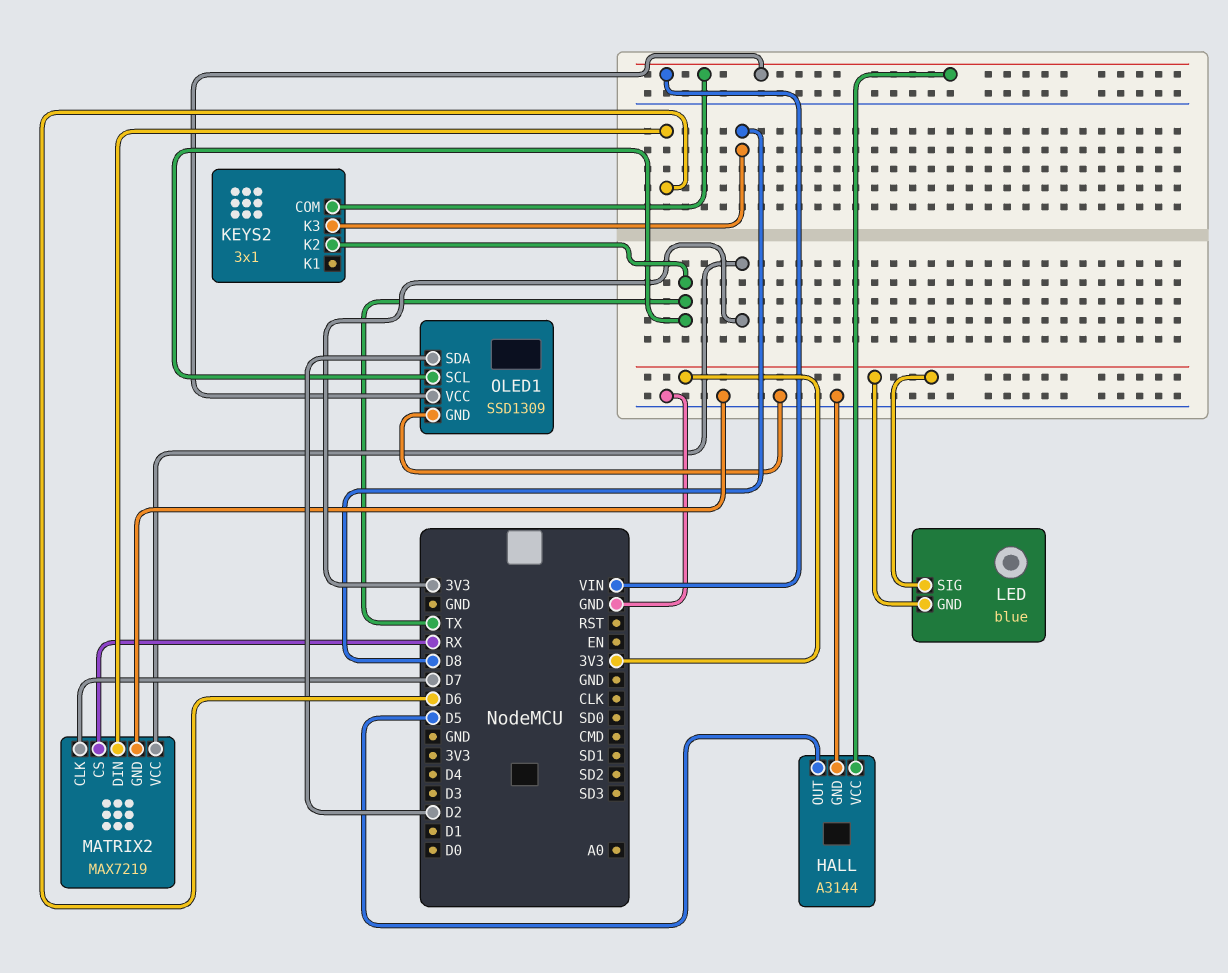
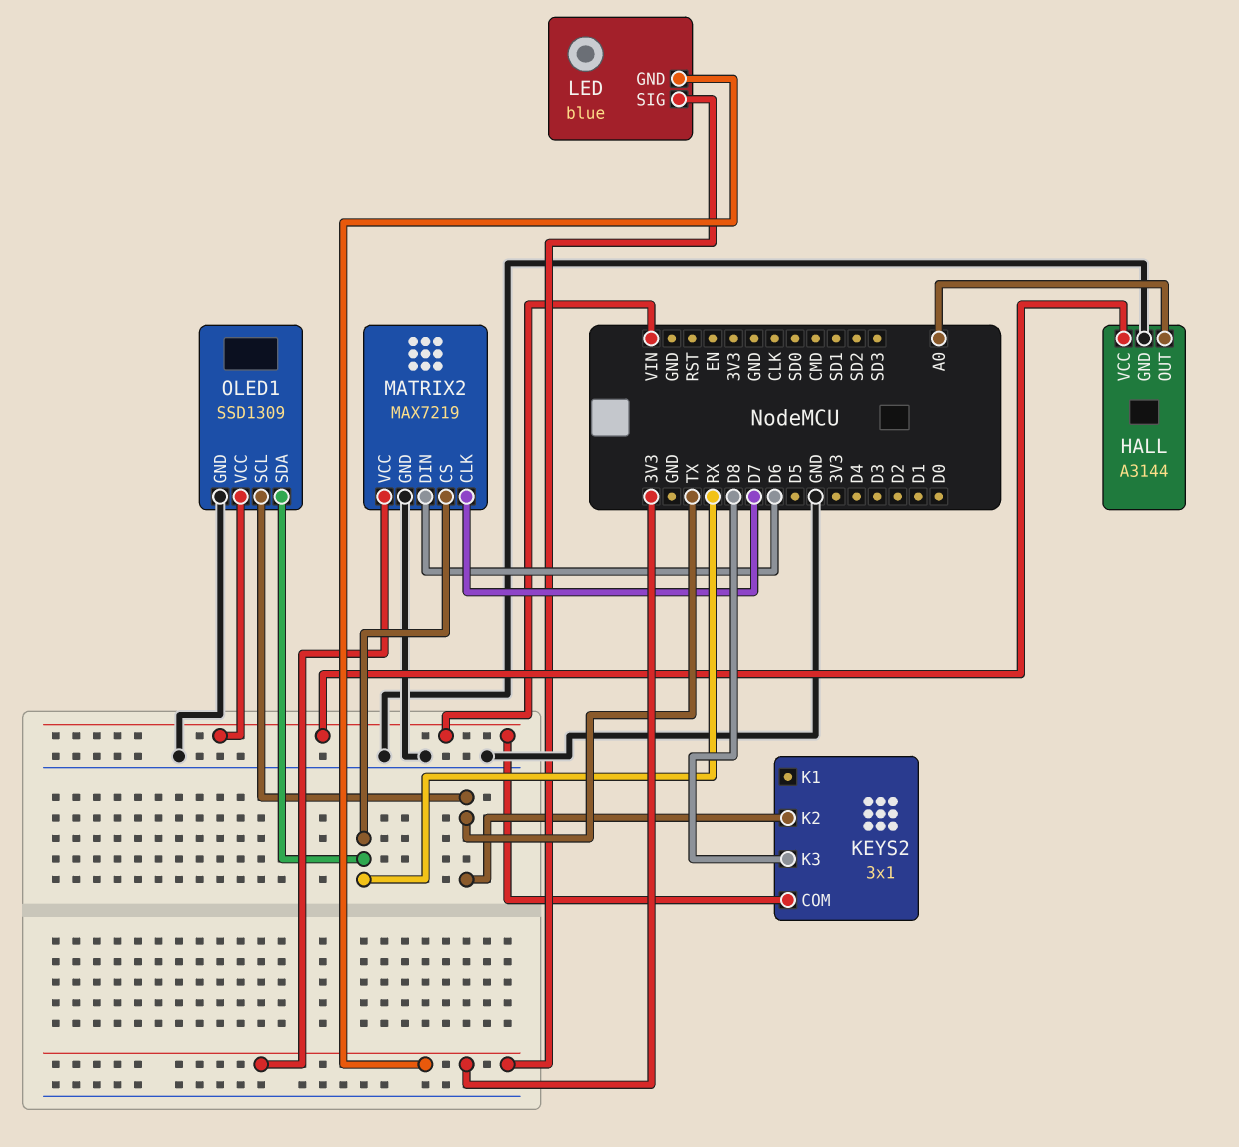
HALL pin OUT: D5 -> A0
OLED1 pin SDA: D2 -> RX

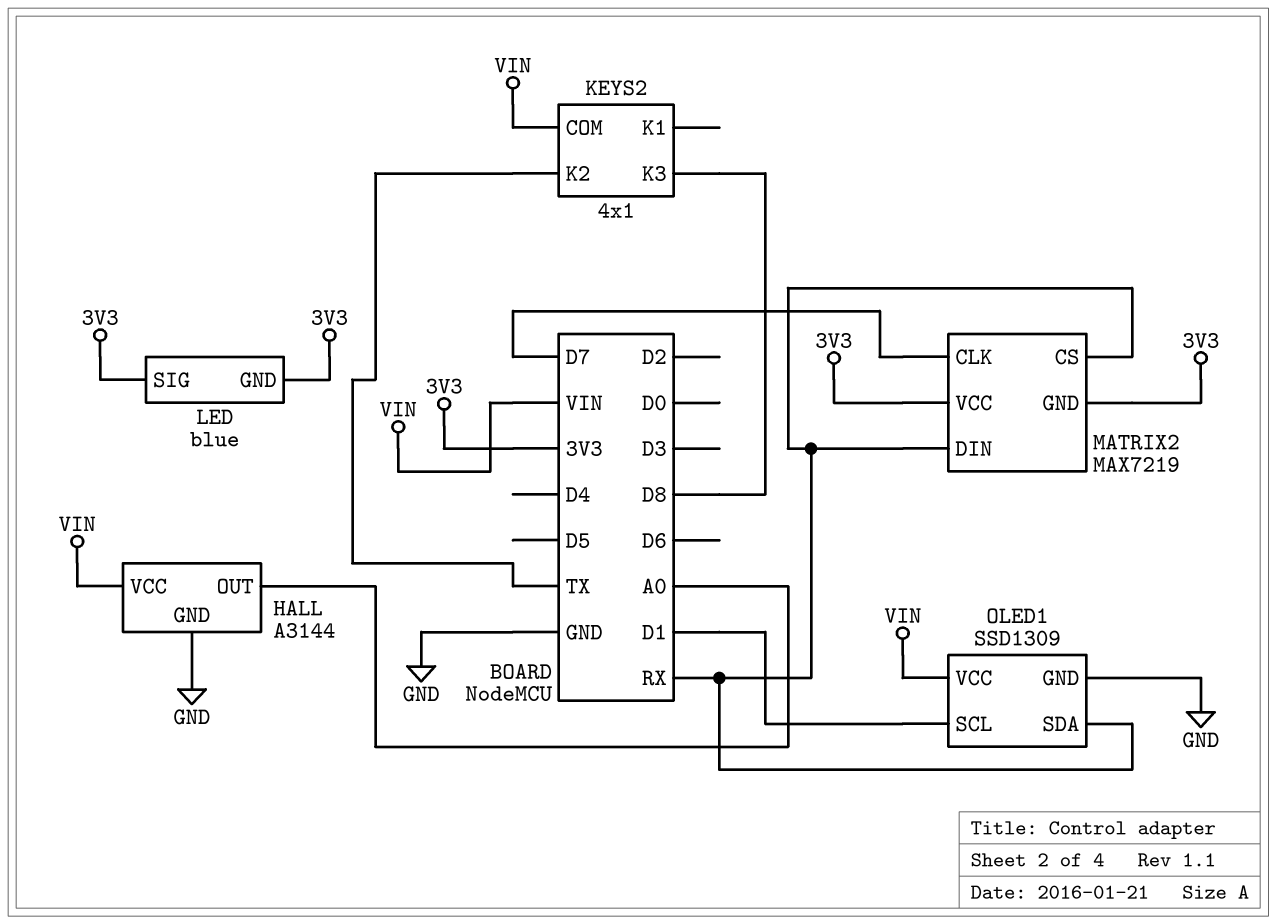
KEYS2: 3x1 -> 4x1
MATRIX2 pin DIN: D6 -> RX
MATRIX2 pin GND: GND -> 3V3
OLED1 pin SCL: TX -> D1

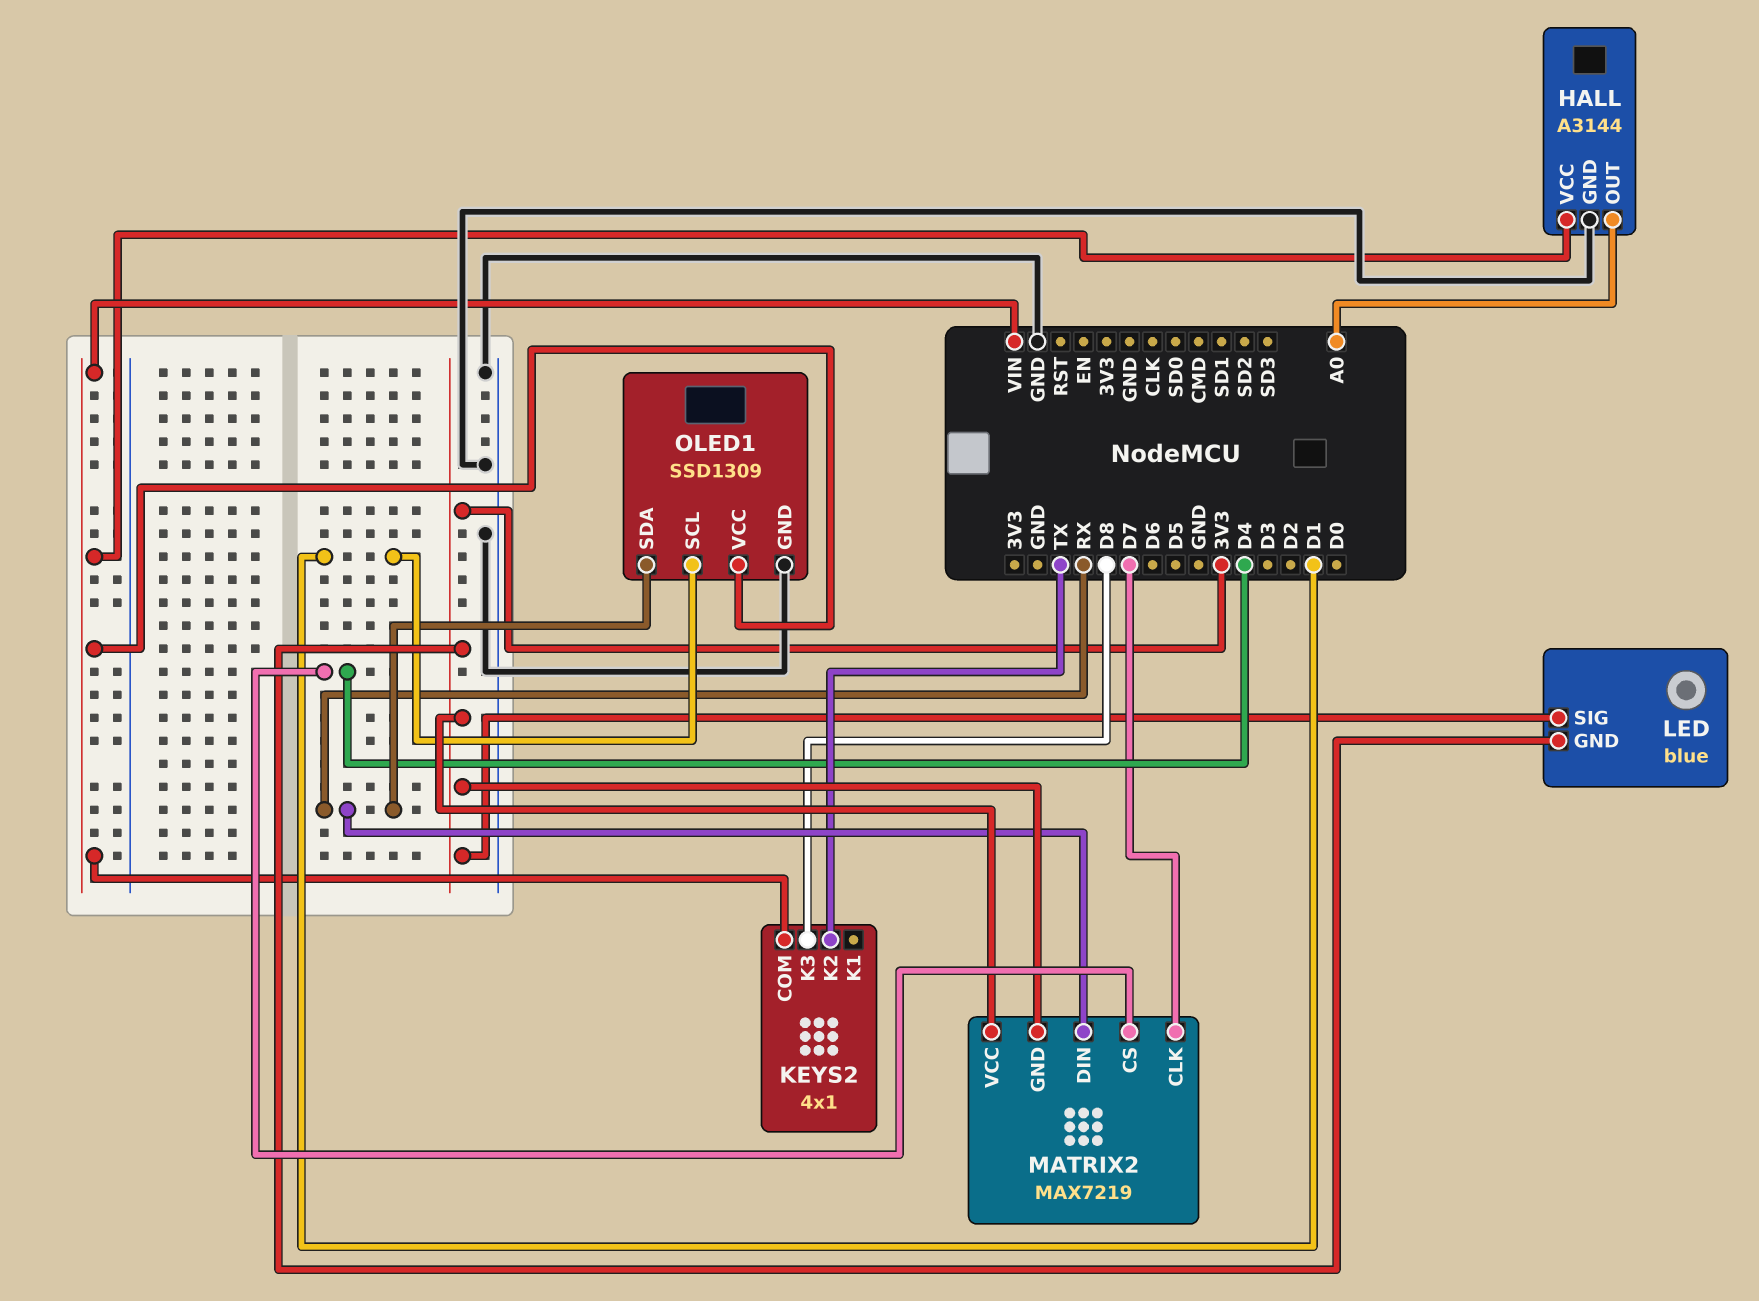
MATRIX2 pin CS: RX -> D4

